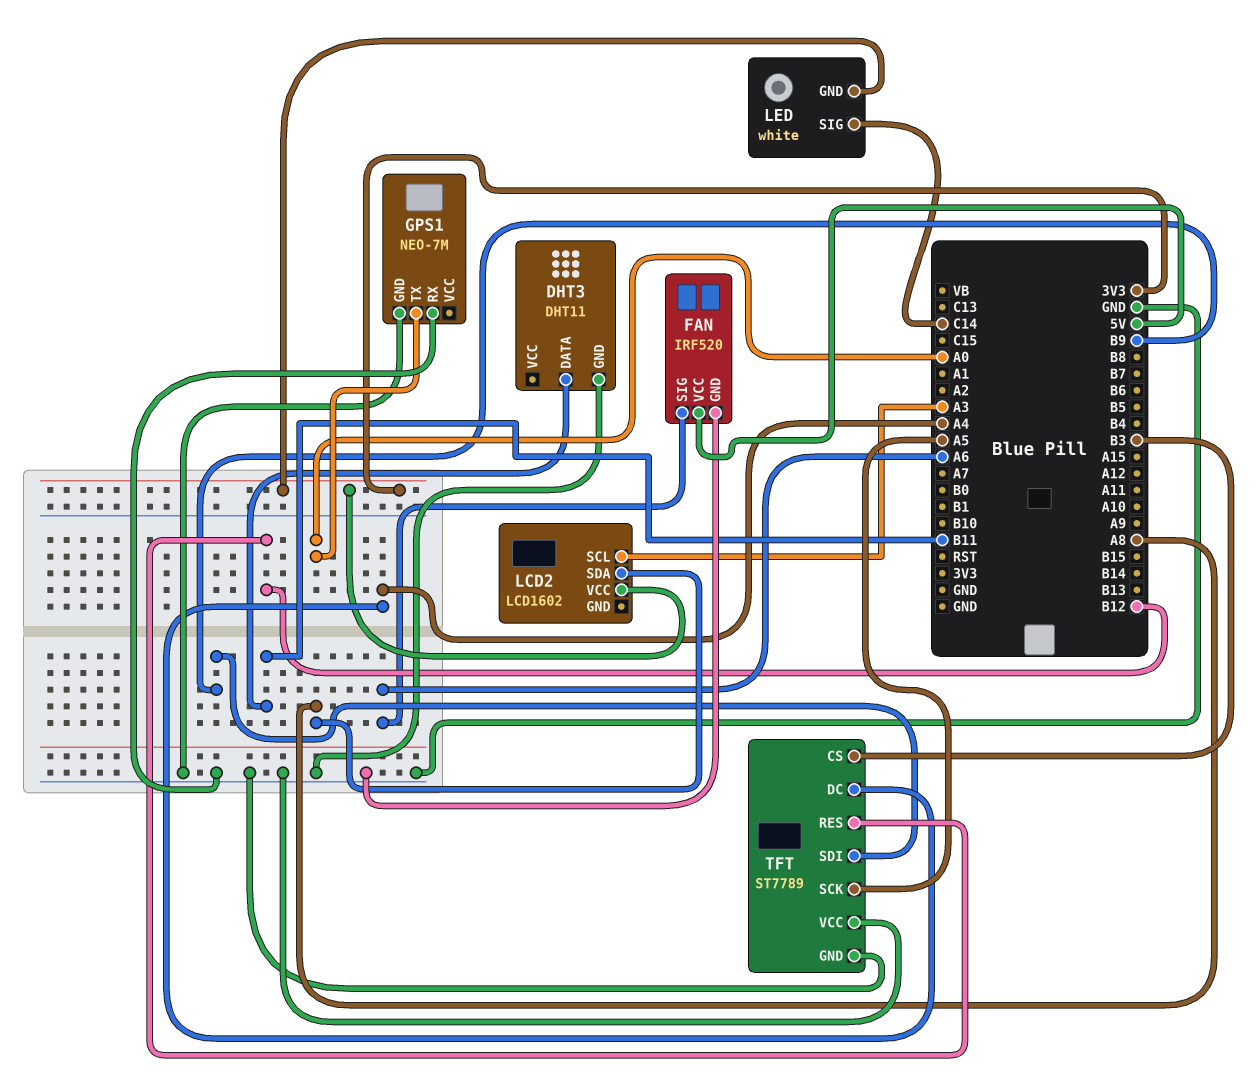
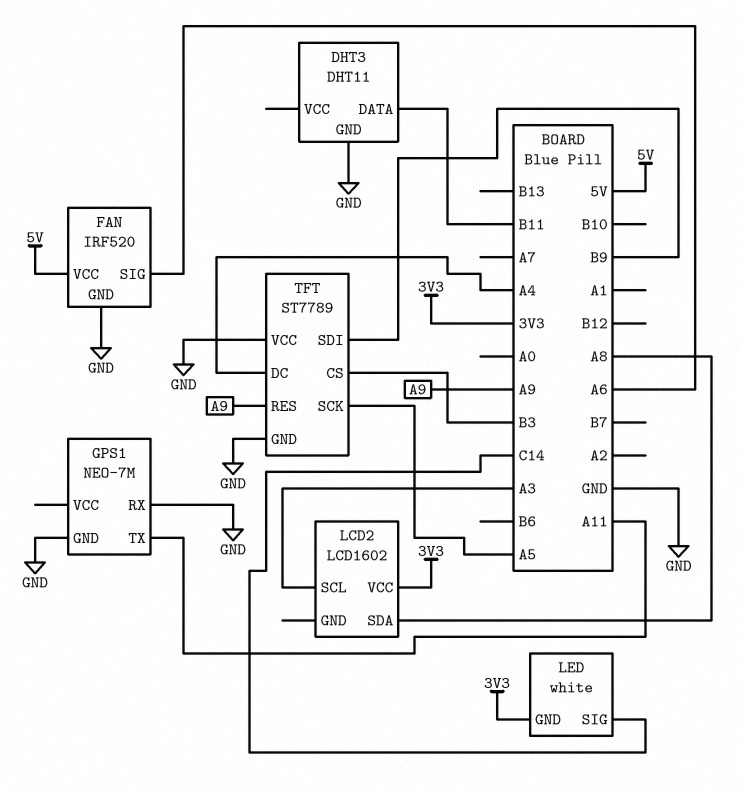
GPS1 pin TX: A0 -> A11
TFT pin RES: B12 -> A9

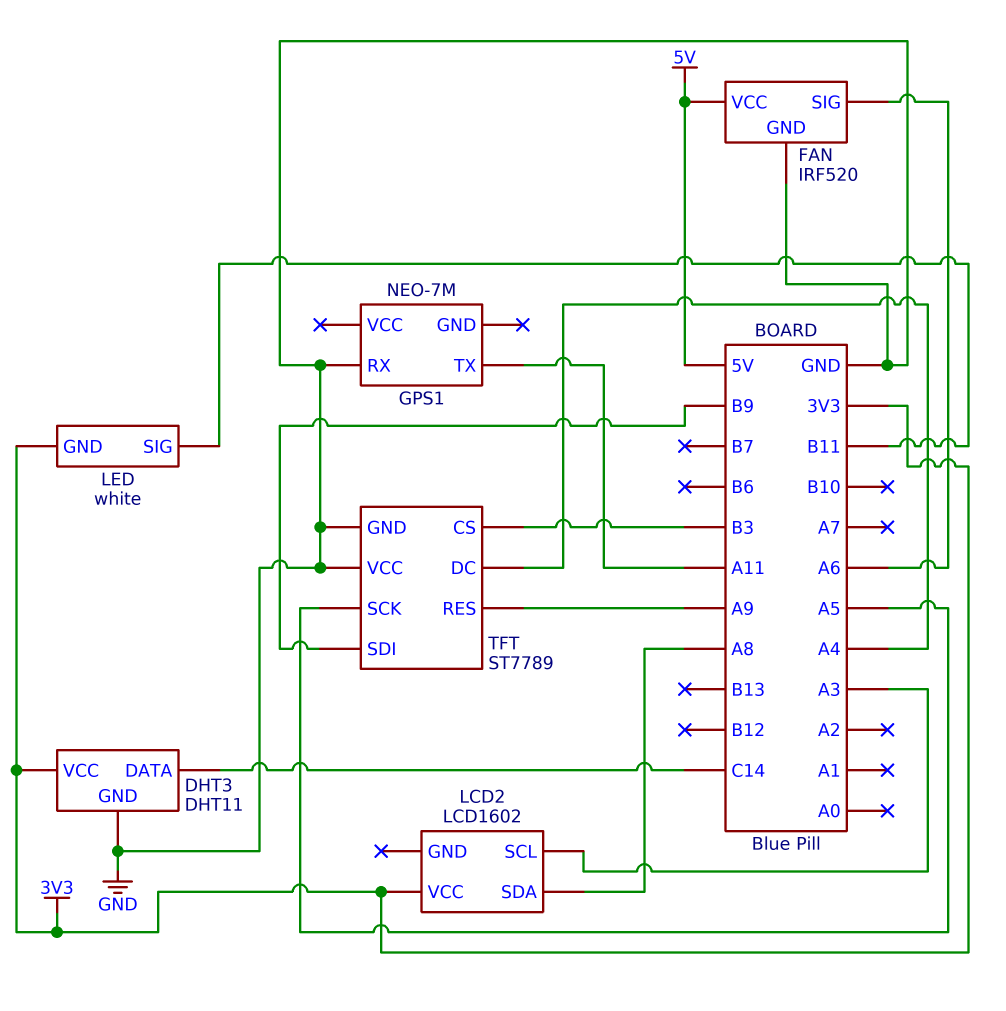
DHT3 pin DATA: B11 -> C14
DHT3 pin VCC: none -> 3V3
GPS1 pin GND: GND -> none
LED pin SIG: C14 -> B11

